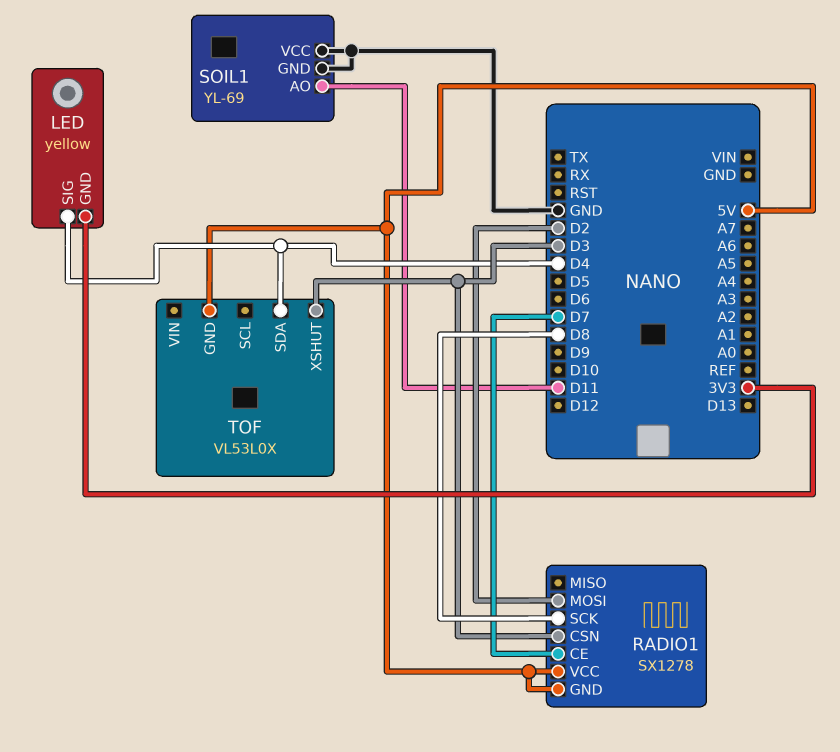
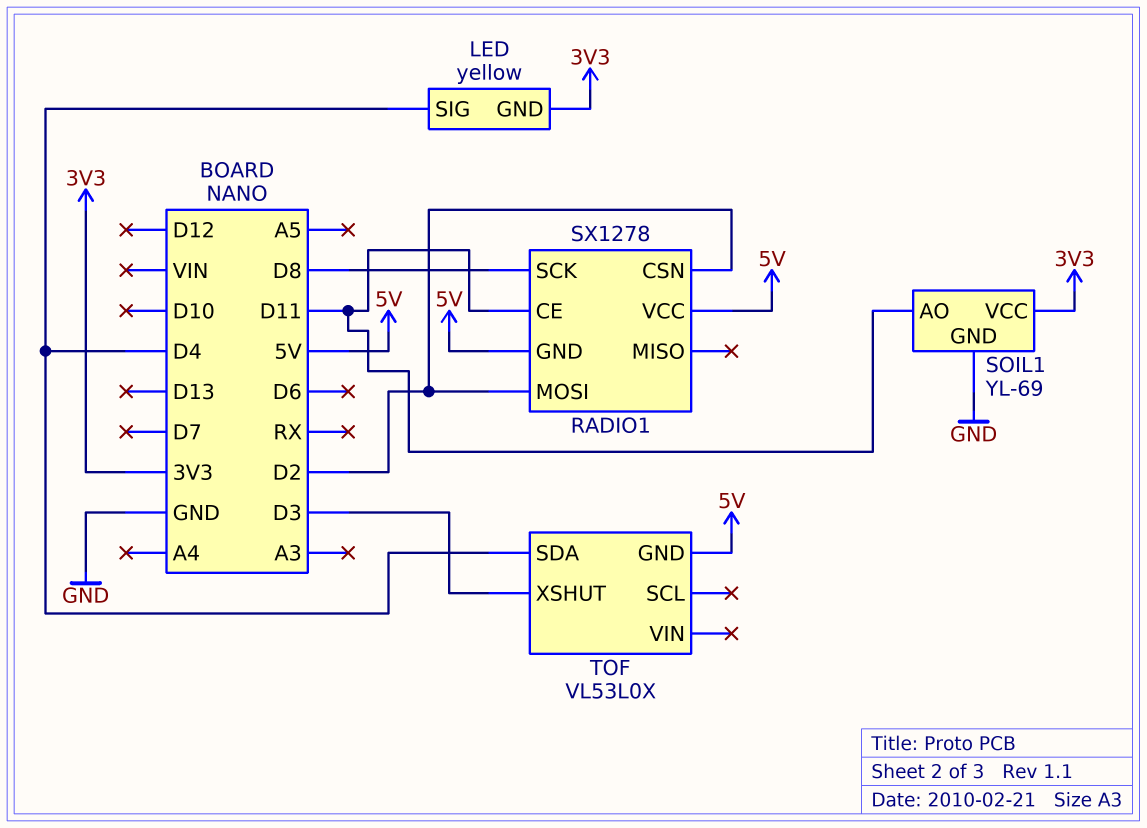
RADIO1 pin CE: D7 -> D11
RADIO1 pin CSN: D3 -> D2
SOIL1 pin VCC: GND -> 3V3

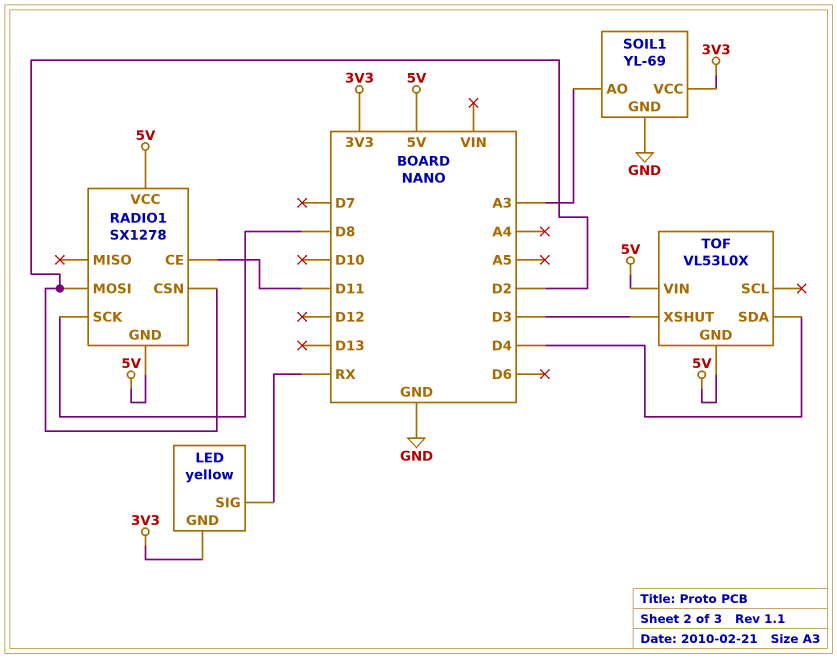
LED pin SIG: D4 -> RX
SOIL1 pin AO: D11 -> A3
TOF pin VIN: none -> 5V

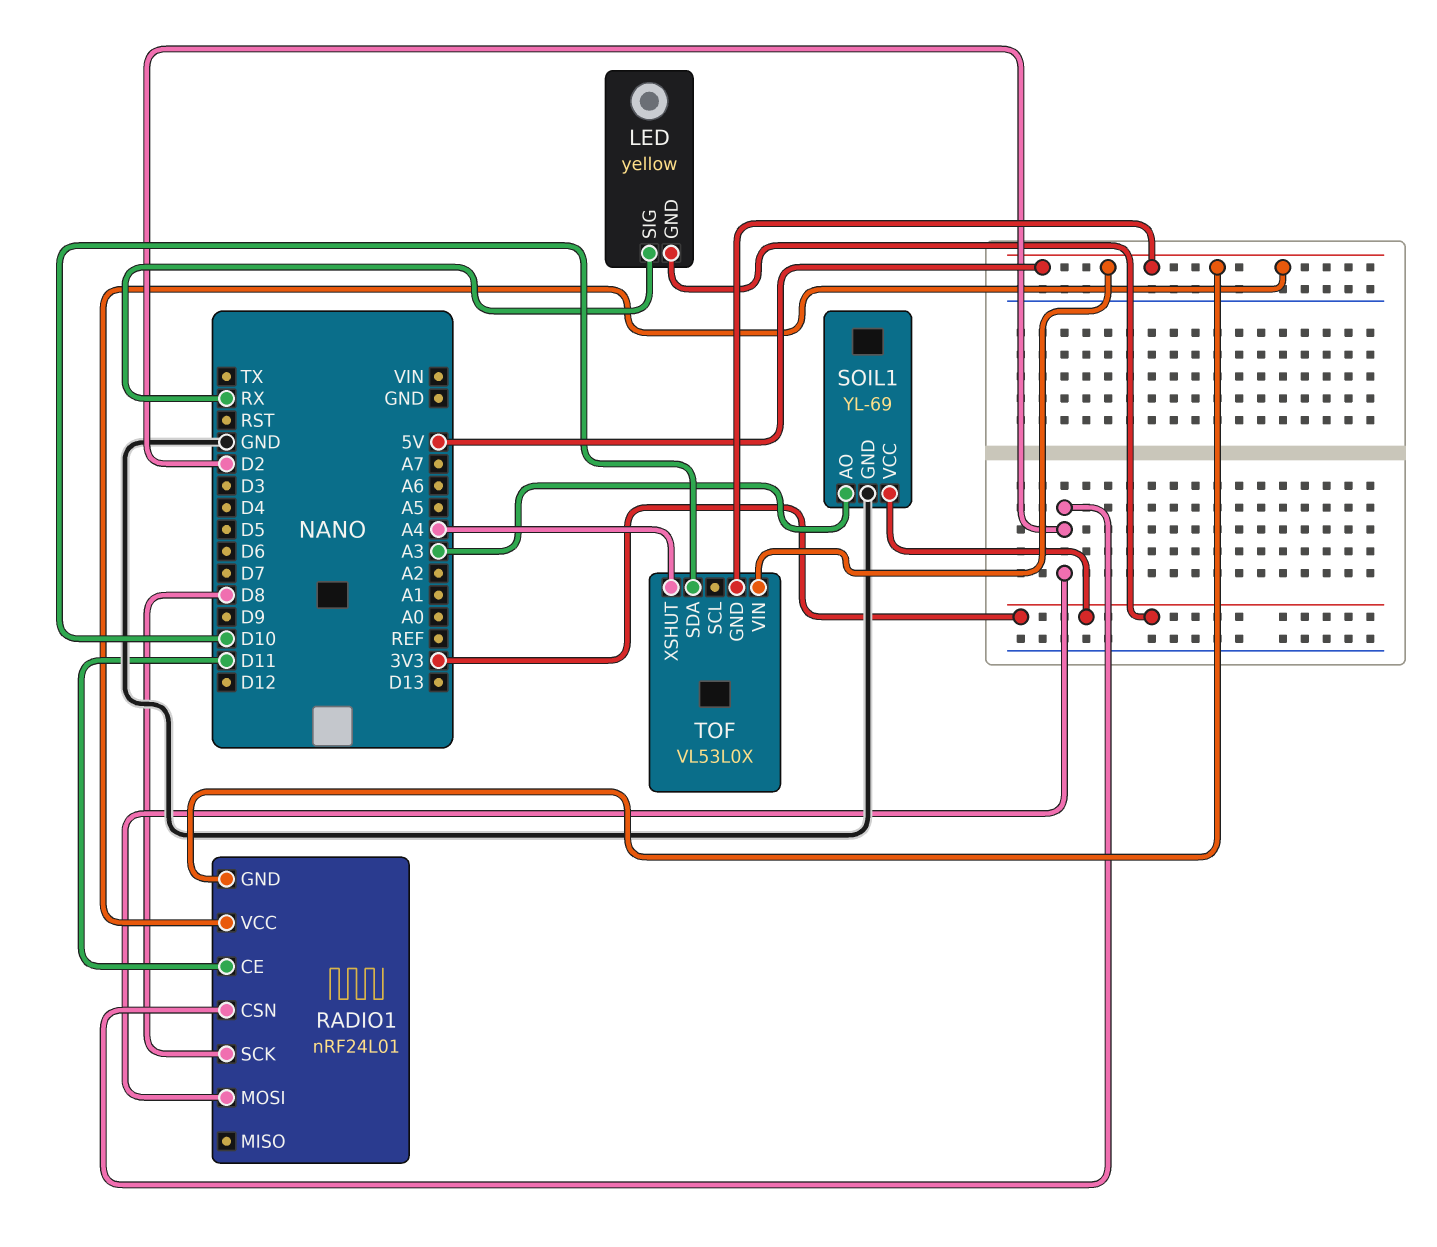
RADIO1: SX1278 -> nRF24L01
TOF pin SDA: D4 -> D10
TOF pin XSHUT: D3 -> A4

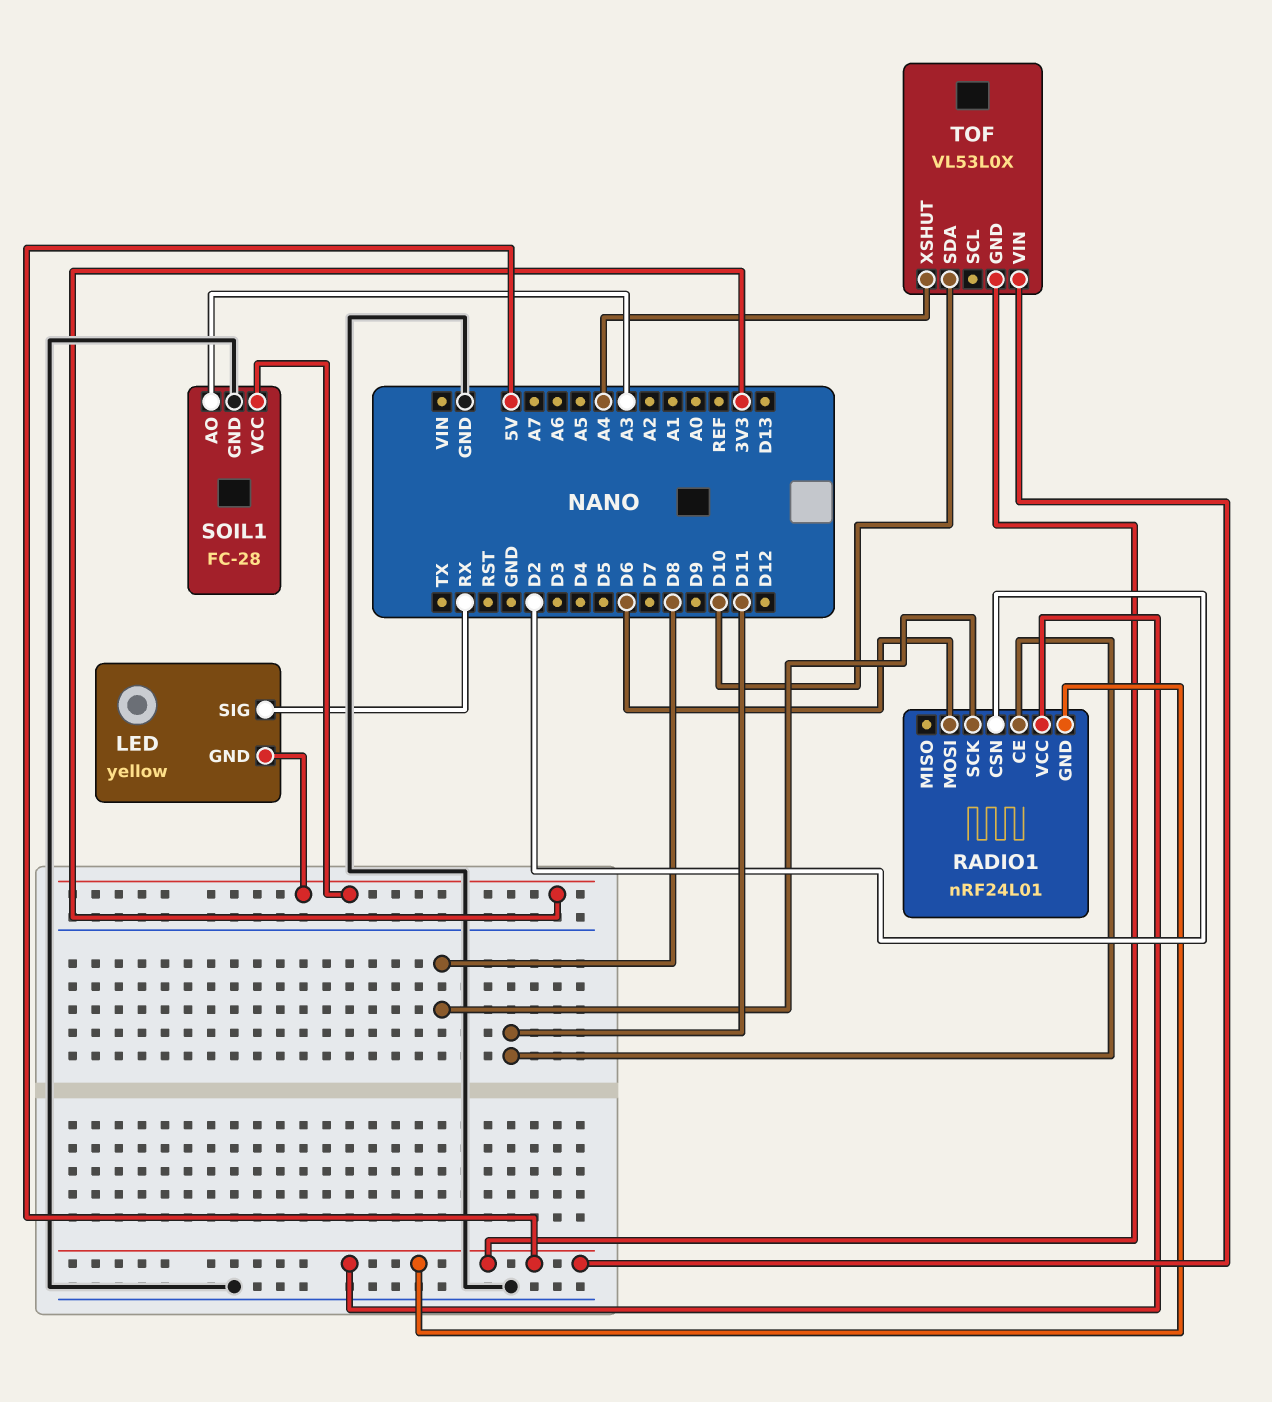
RADIO1 pin MOSI: D2 -> D6
SOIL1: YL-69 -> FC-28

